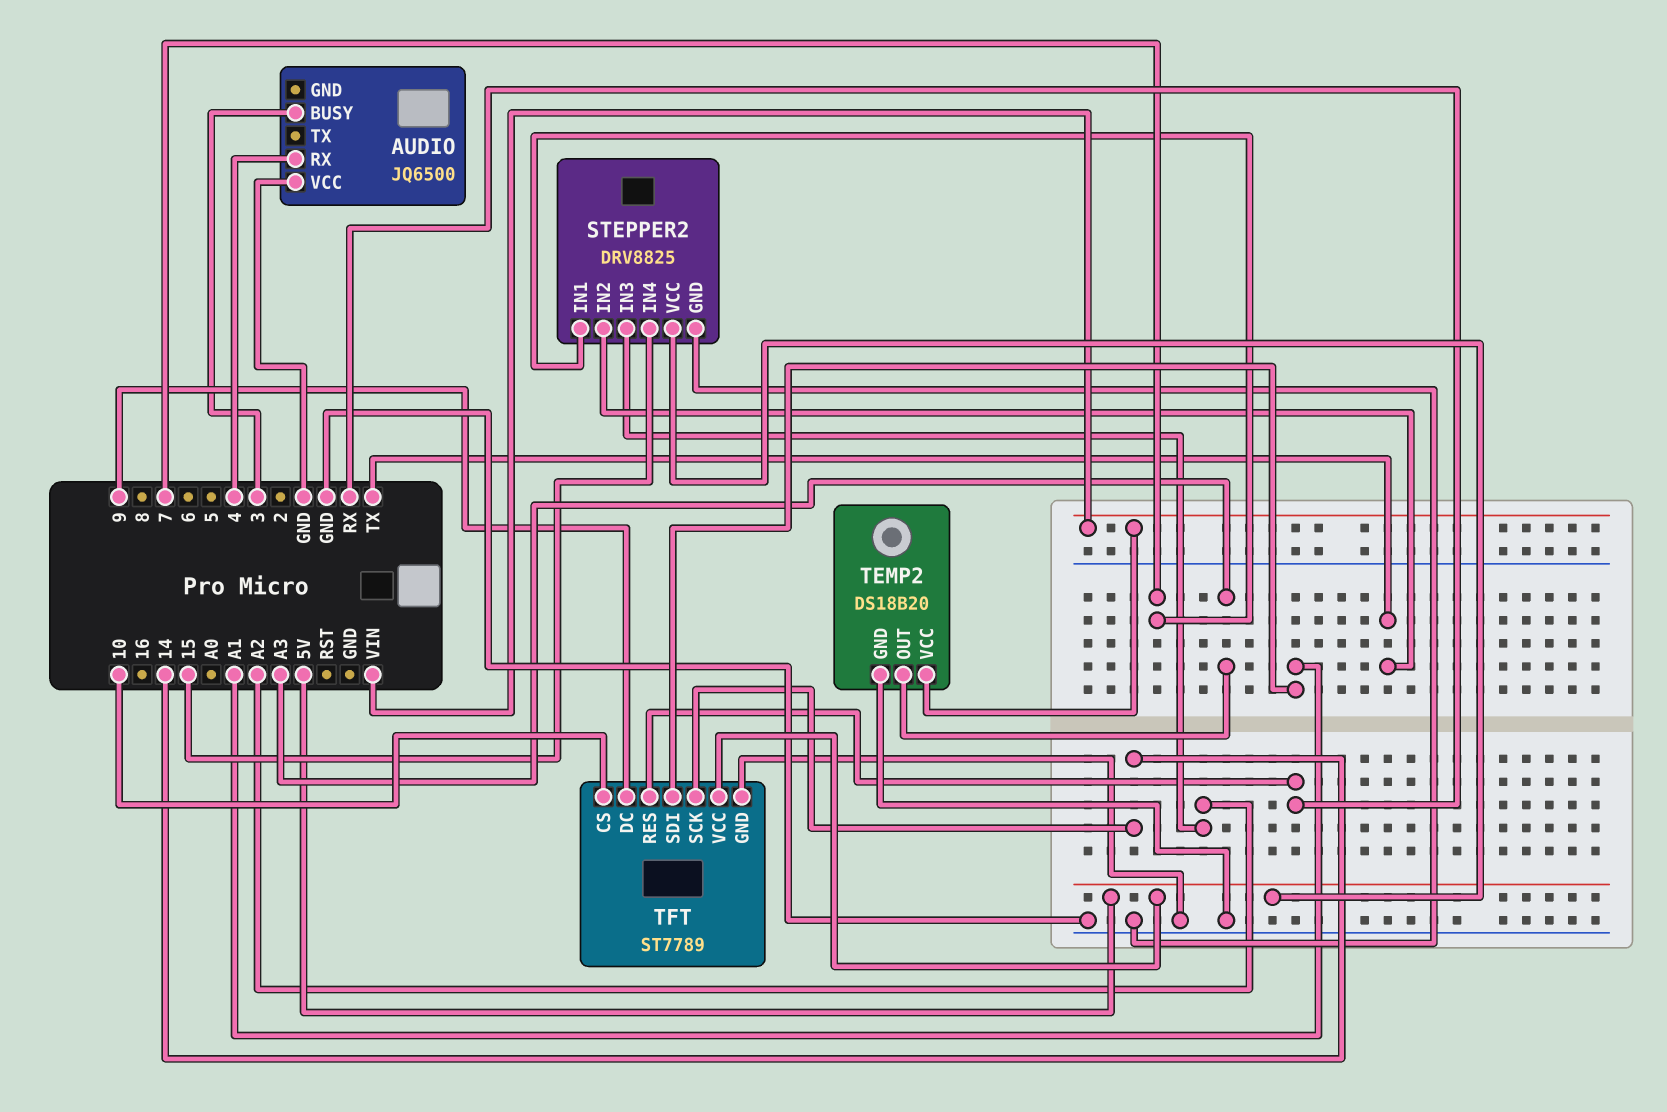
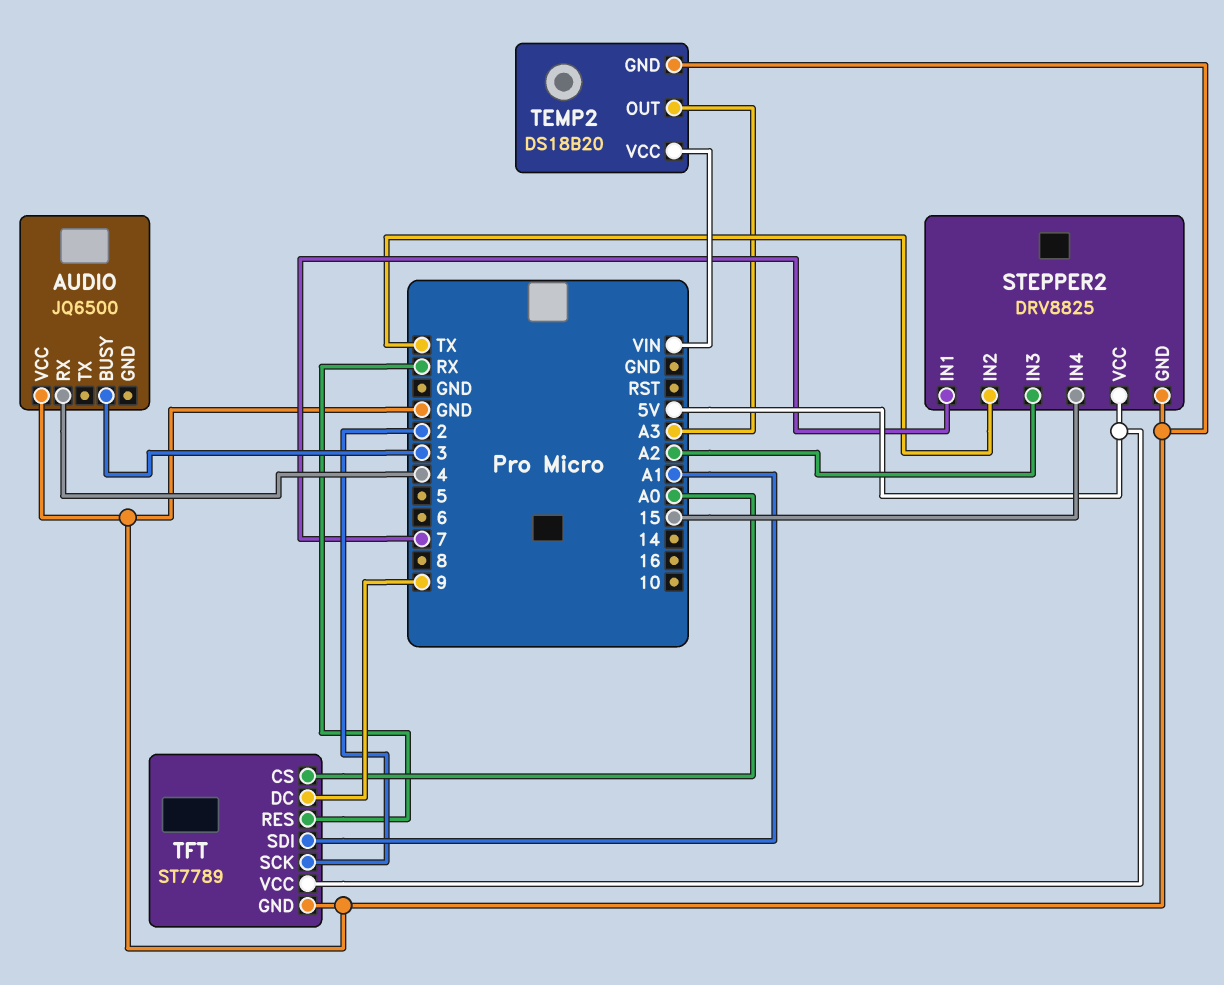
TFT pin CS: 10 -> A0
TFT pin SCK: 14 -> 2

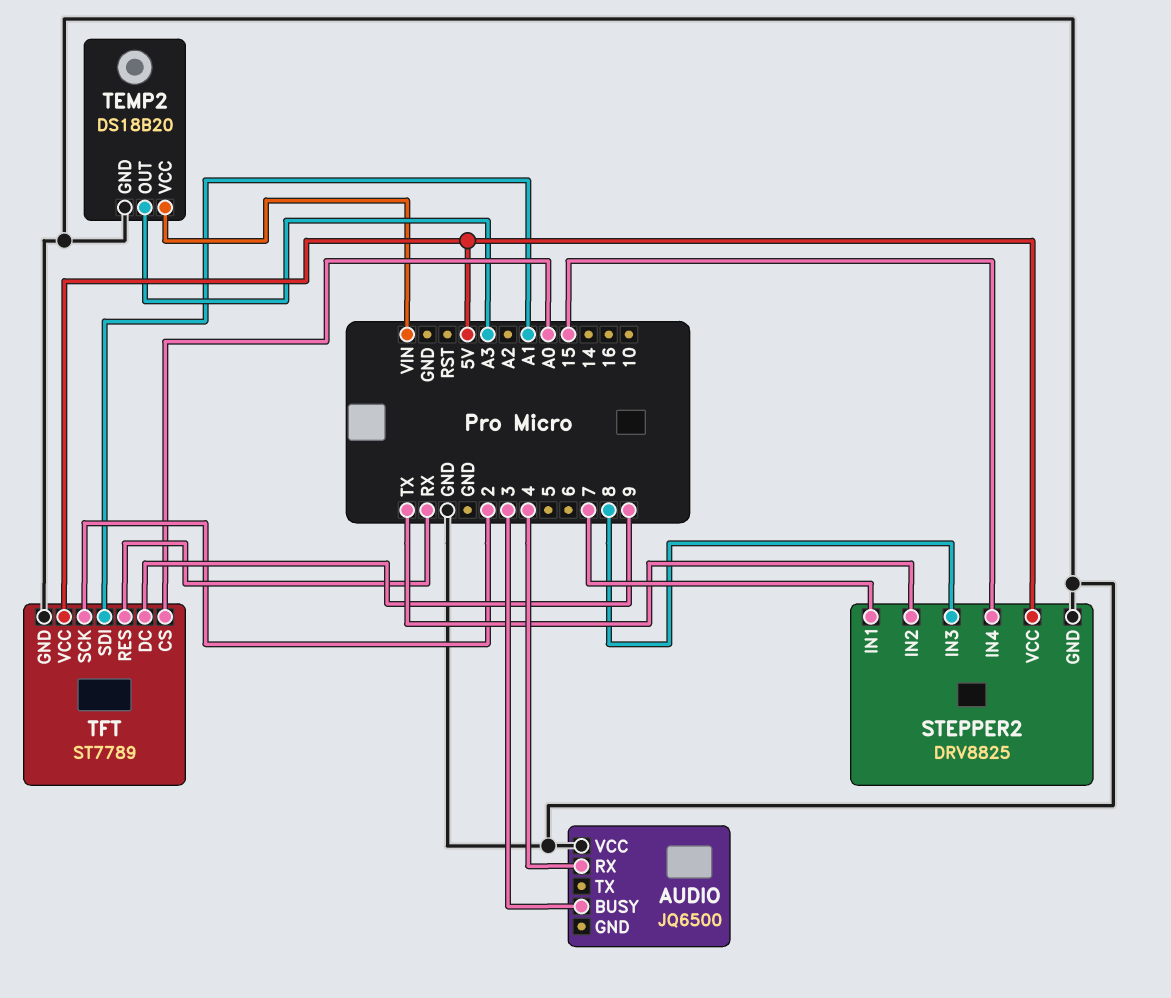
STEPPER2 pin IN3: A2 -> 8

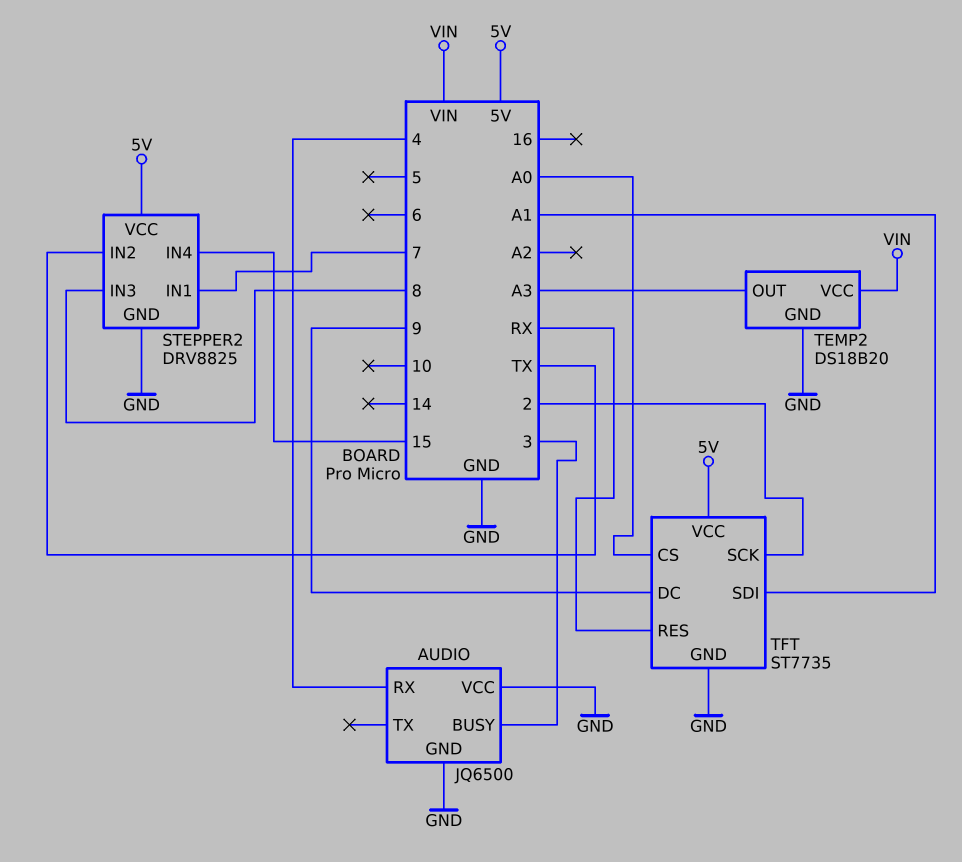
AUDIO pin GND: none -> GND
TFT: ST7789 -> ST7735

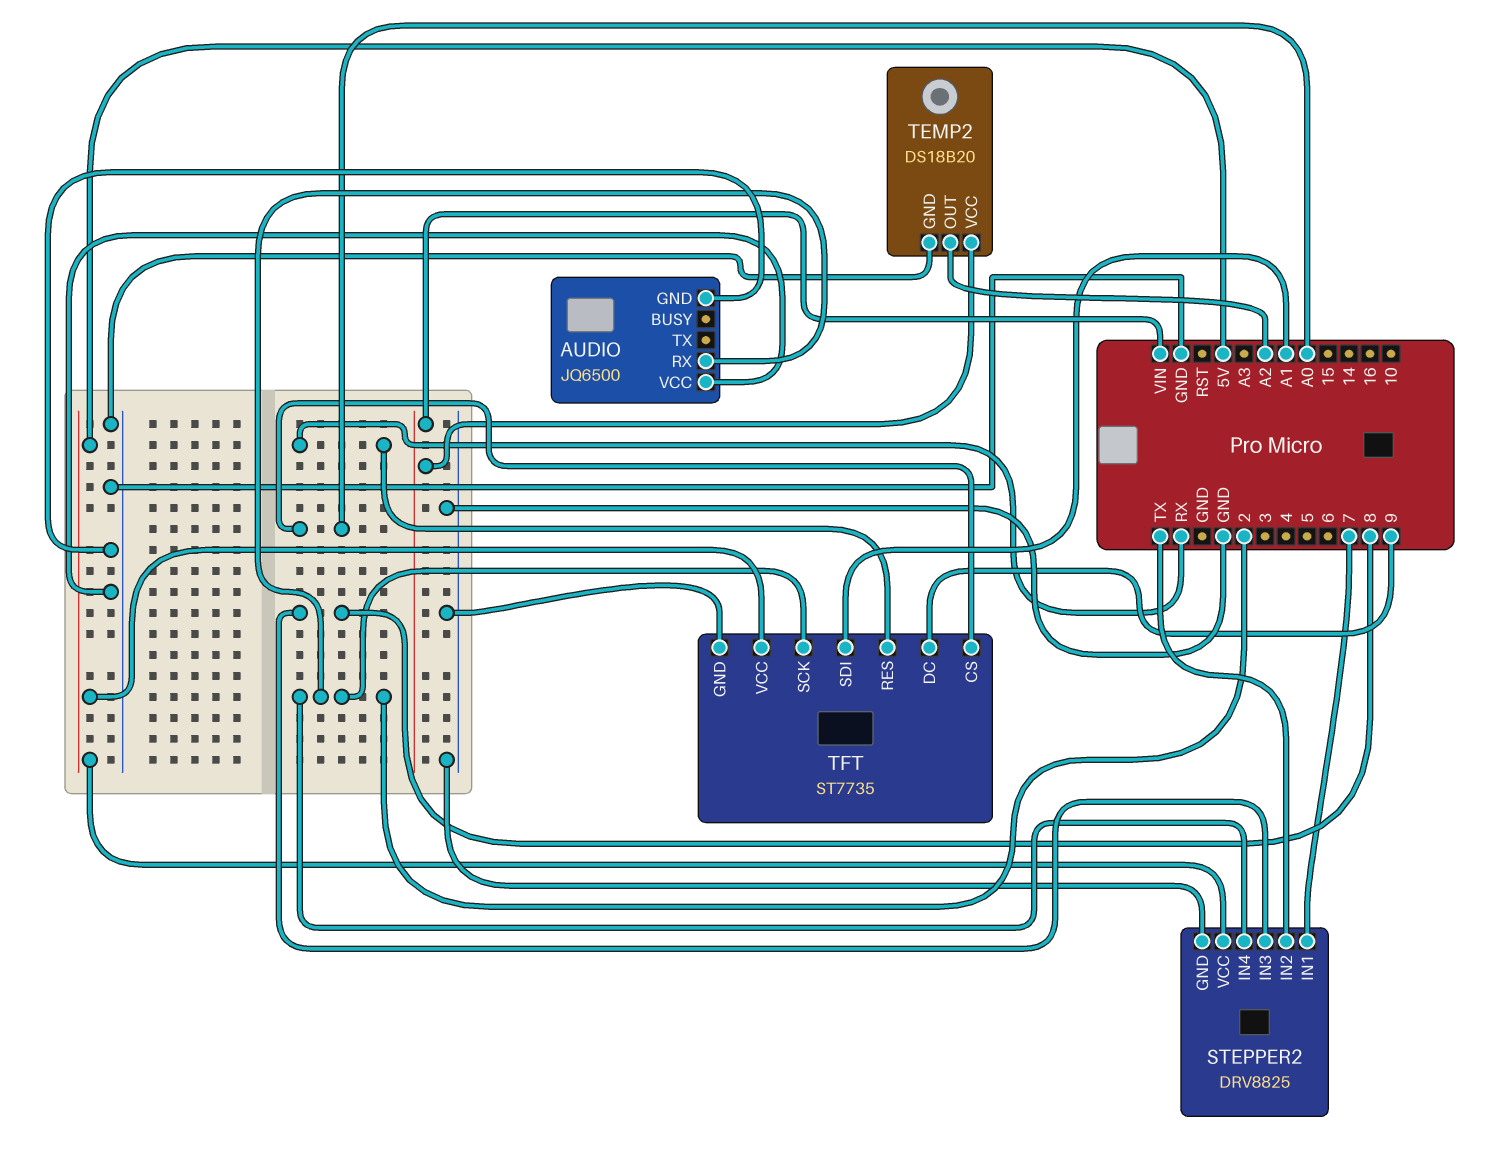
AUDIO pin BUSY: 3 -> none
AUDIO pin RX: 4 -> 2
STEPPER2 pin IN4: 15 -> 2
TEMP2 pin OUT: A3 -> A2

